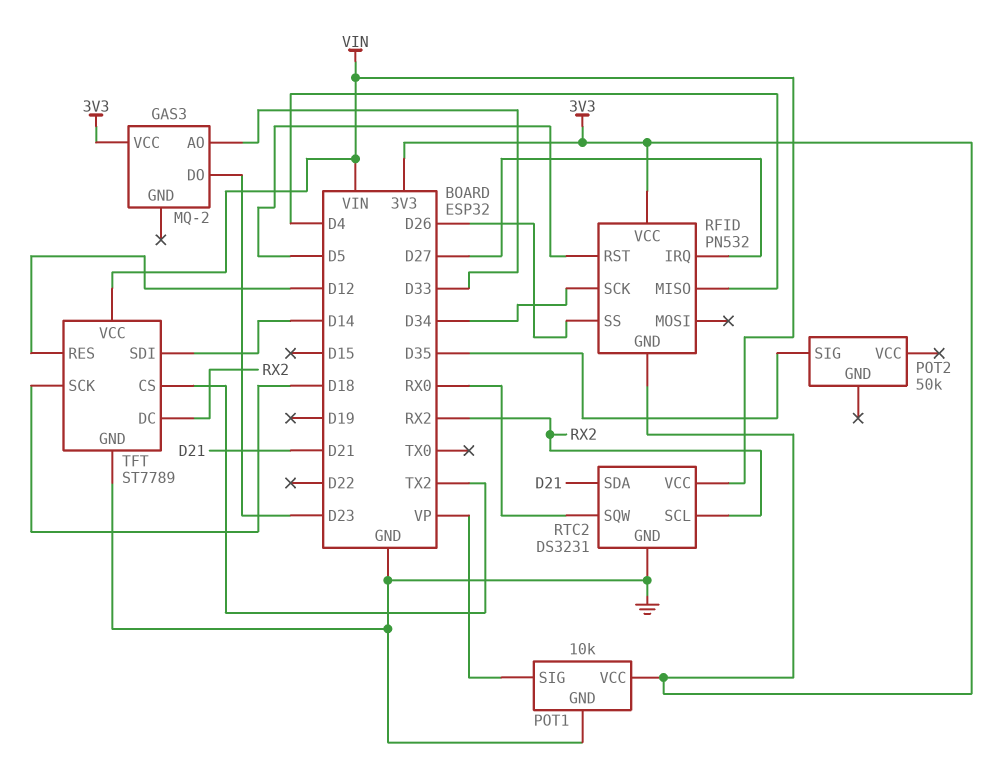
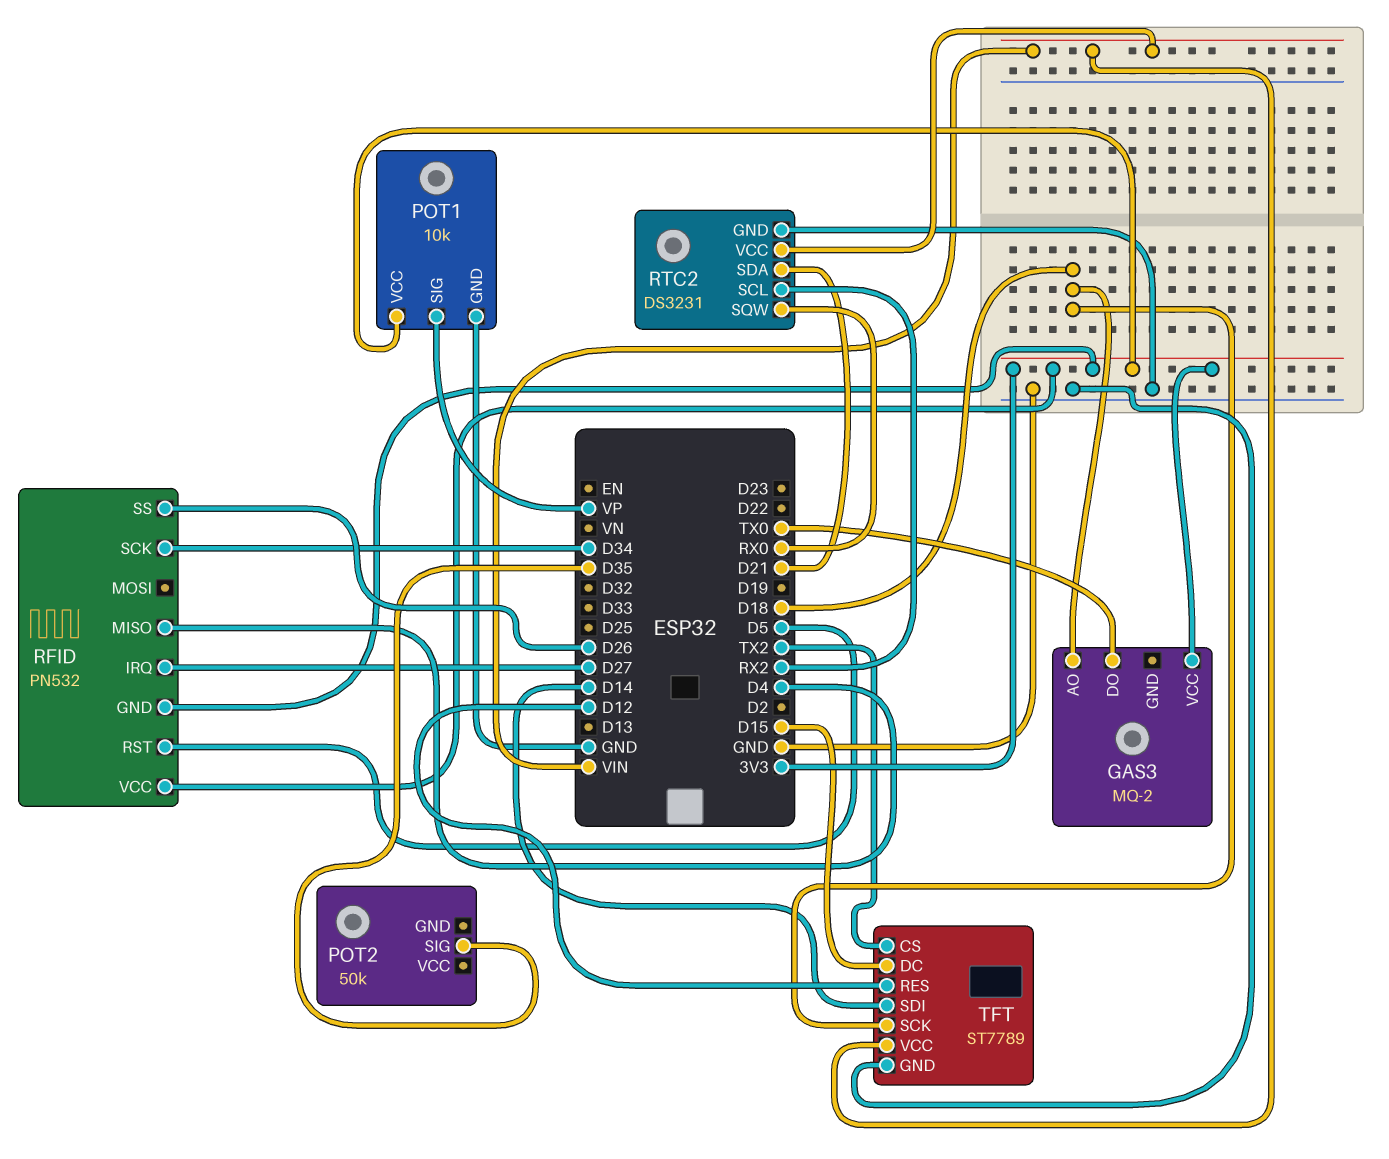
GAS3 pin AO: D33 -> D18
GAS3 pin DO: D23 -> TX0
TFT pin DC: RX2 -> D15

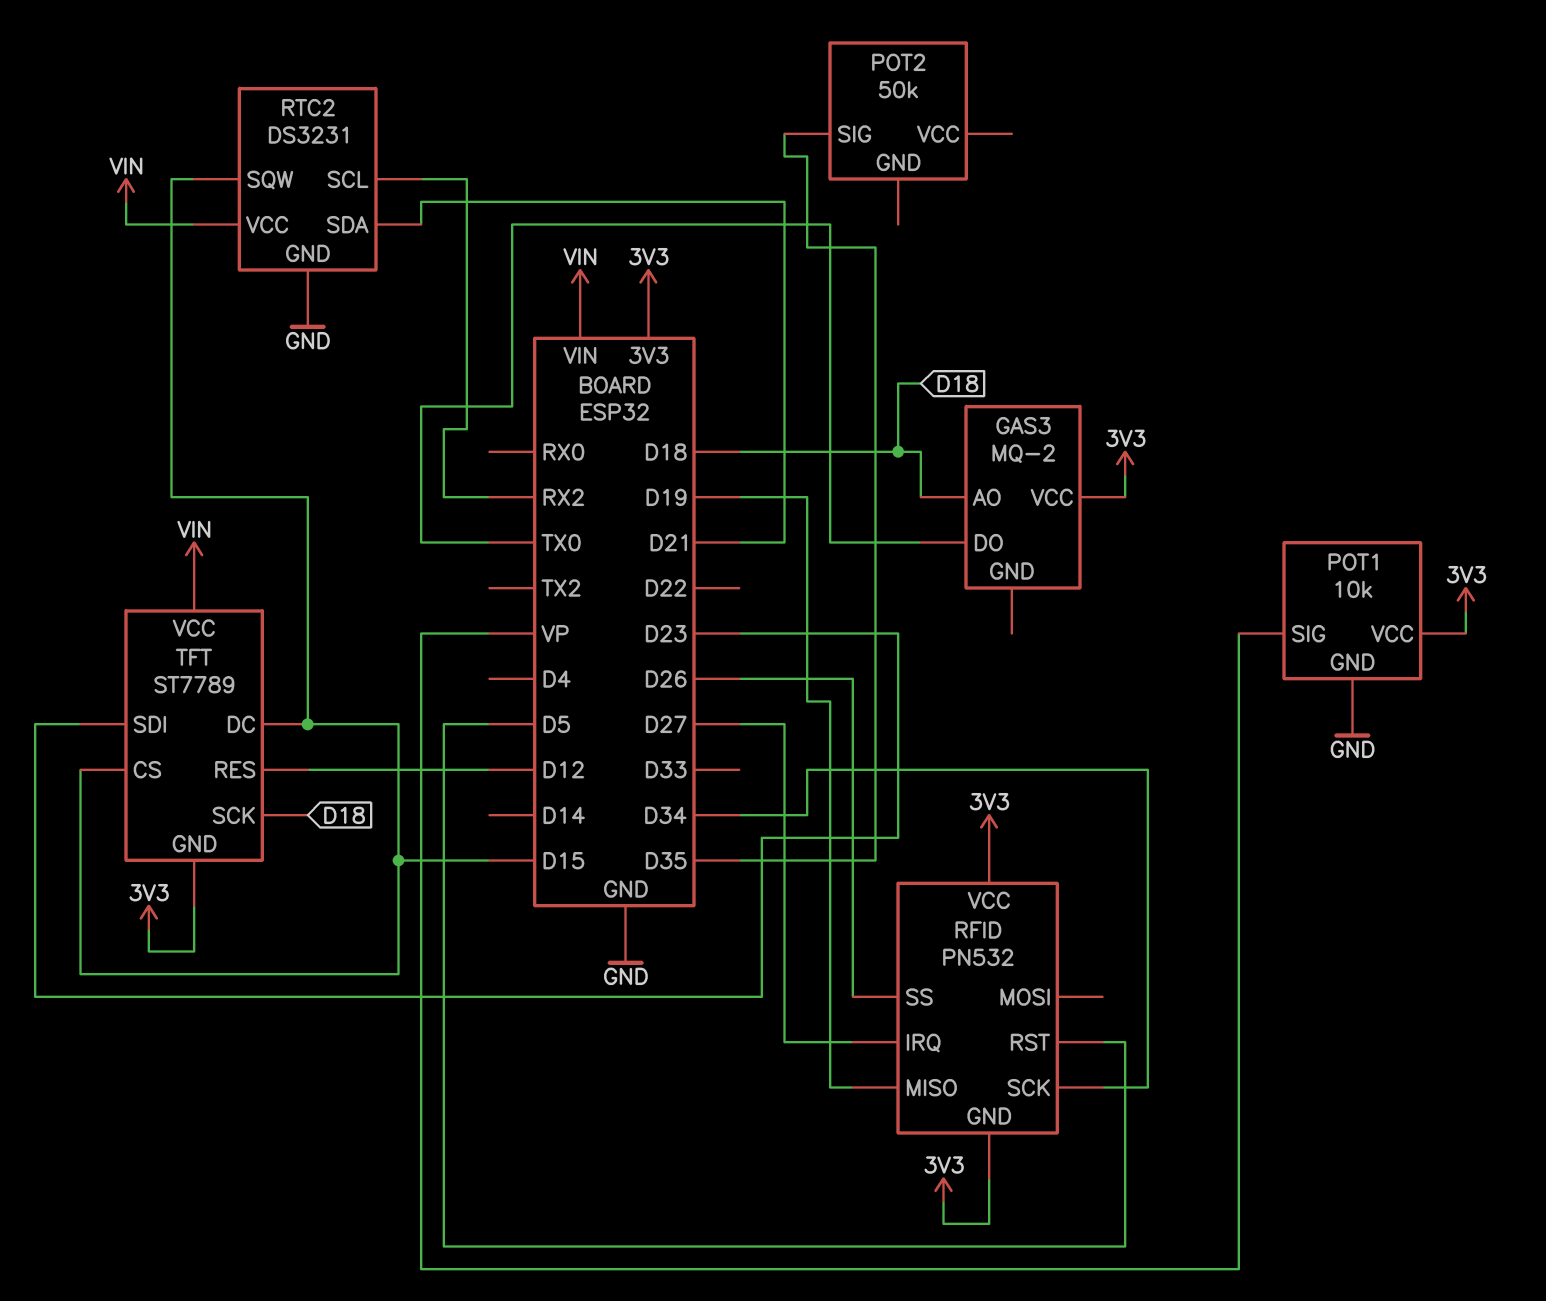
RFID pin MISO: D4 -> D19
RTC2 pin SQW: RX0 -> D15
TFT pin CS: TX2 -> D15
TFT pin GND: GND -> 3V3
TFT pin SDI: D14 -> D23

